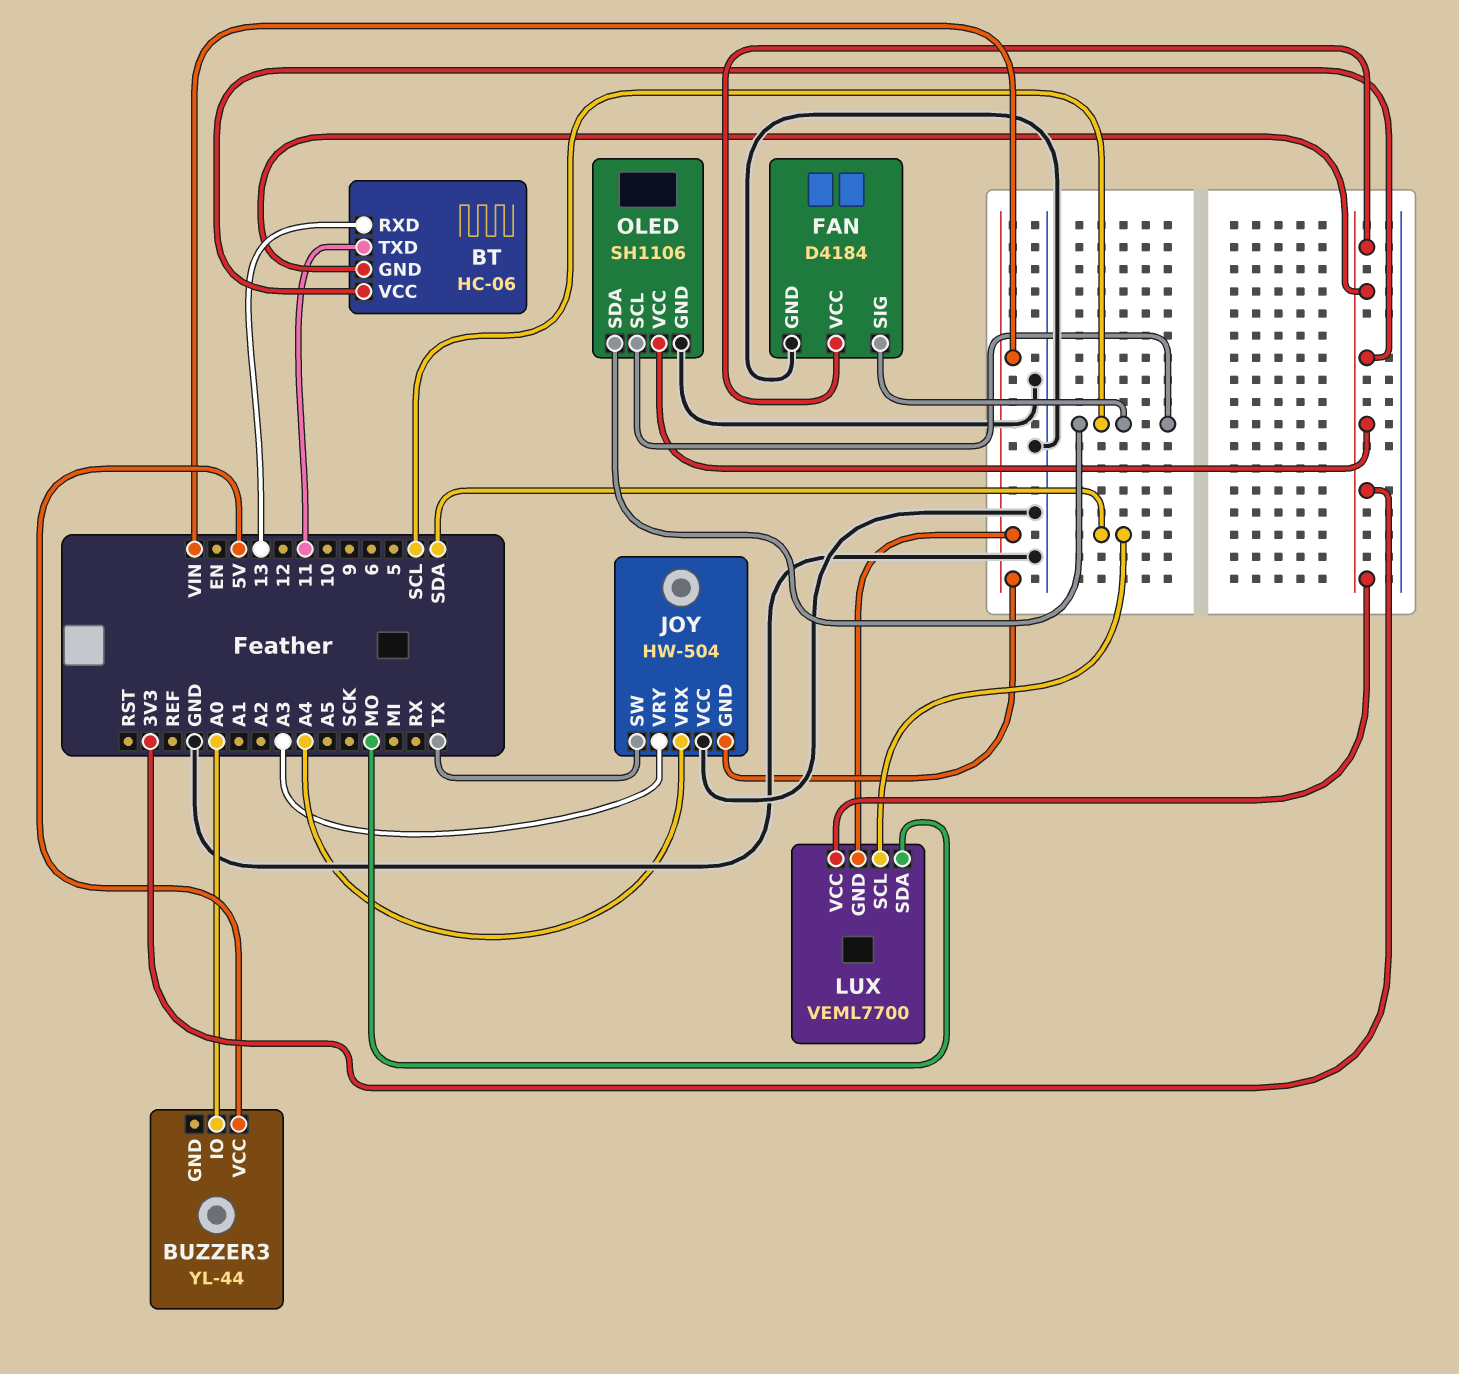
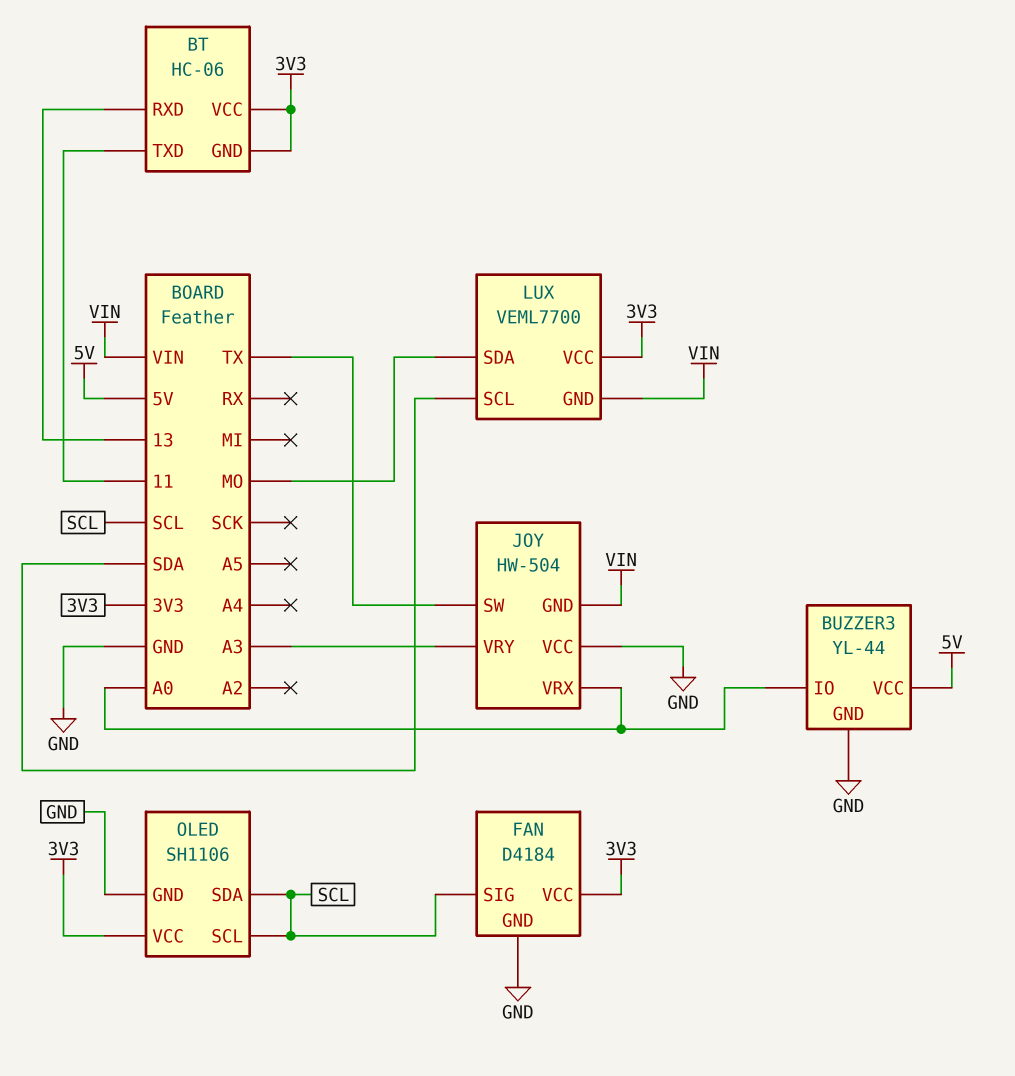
BUZZER3 pin GND: none -> GND
JOY pin VRX: A4 -> A0

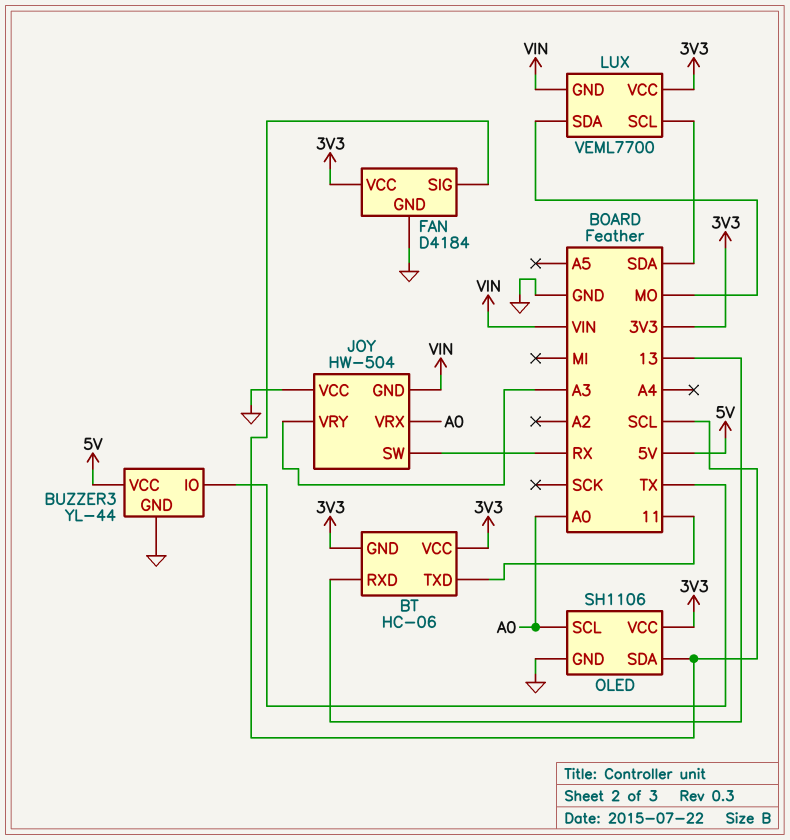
BUZZER3 pin IO: A0 -> TX
JOY pin SW: TX -> RX
OLED pin SCL: SCL -> A0

